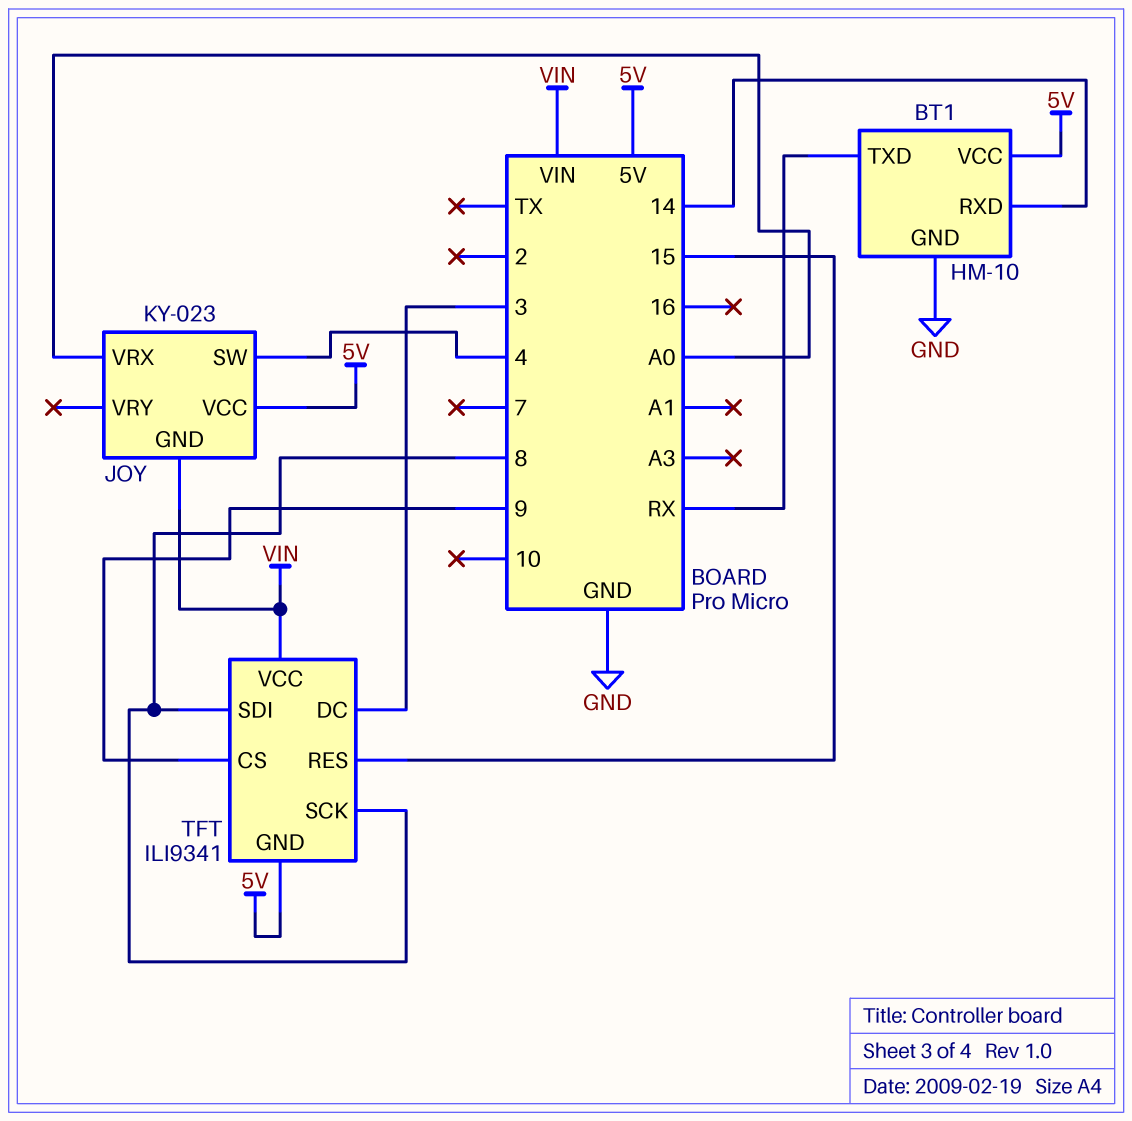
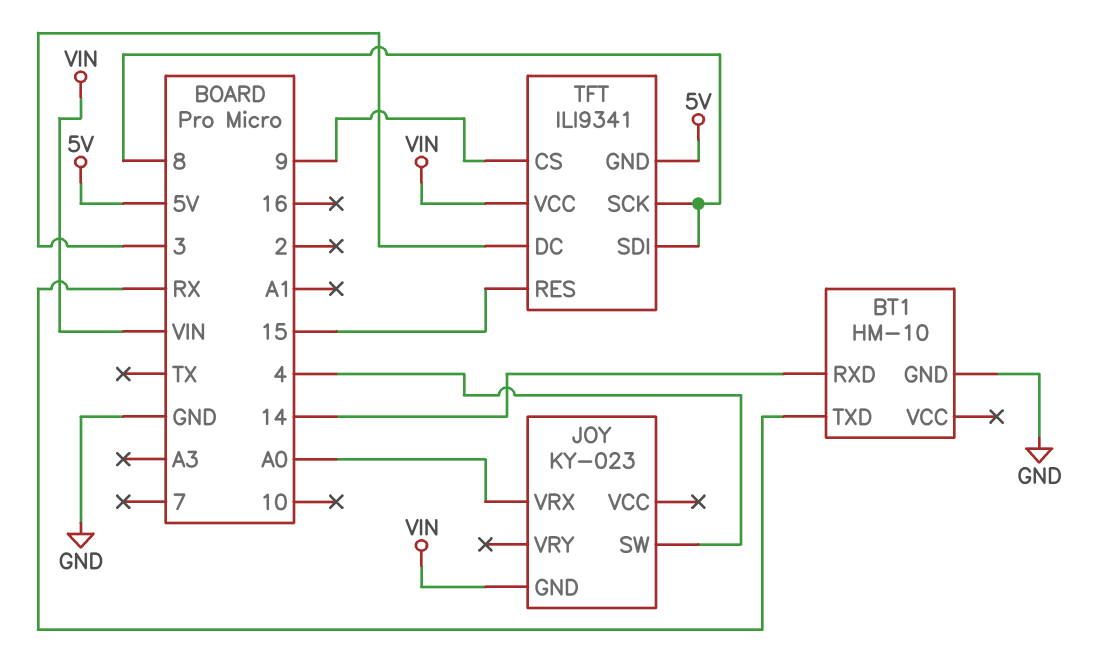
BT1 pin VCC: 5V -> none
JOY pin VCC: 5V -> none

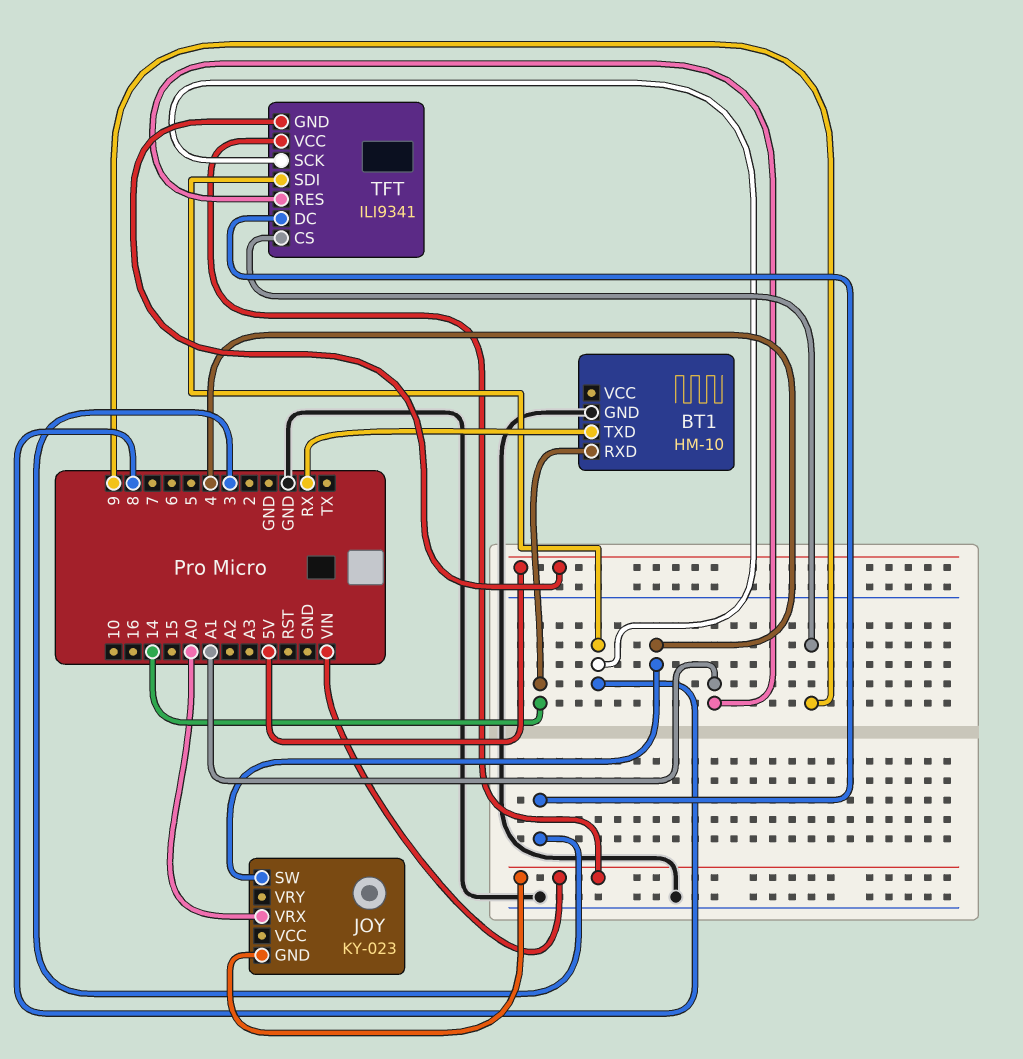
TFT pin RES: 15 -> A1

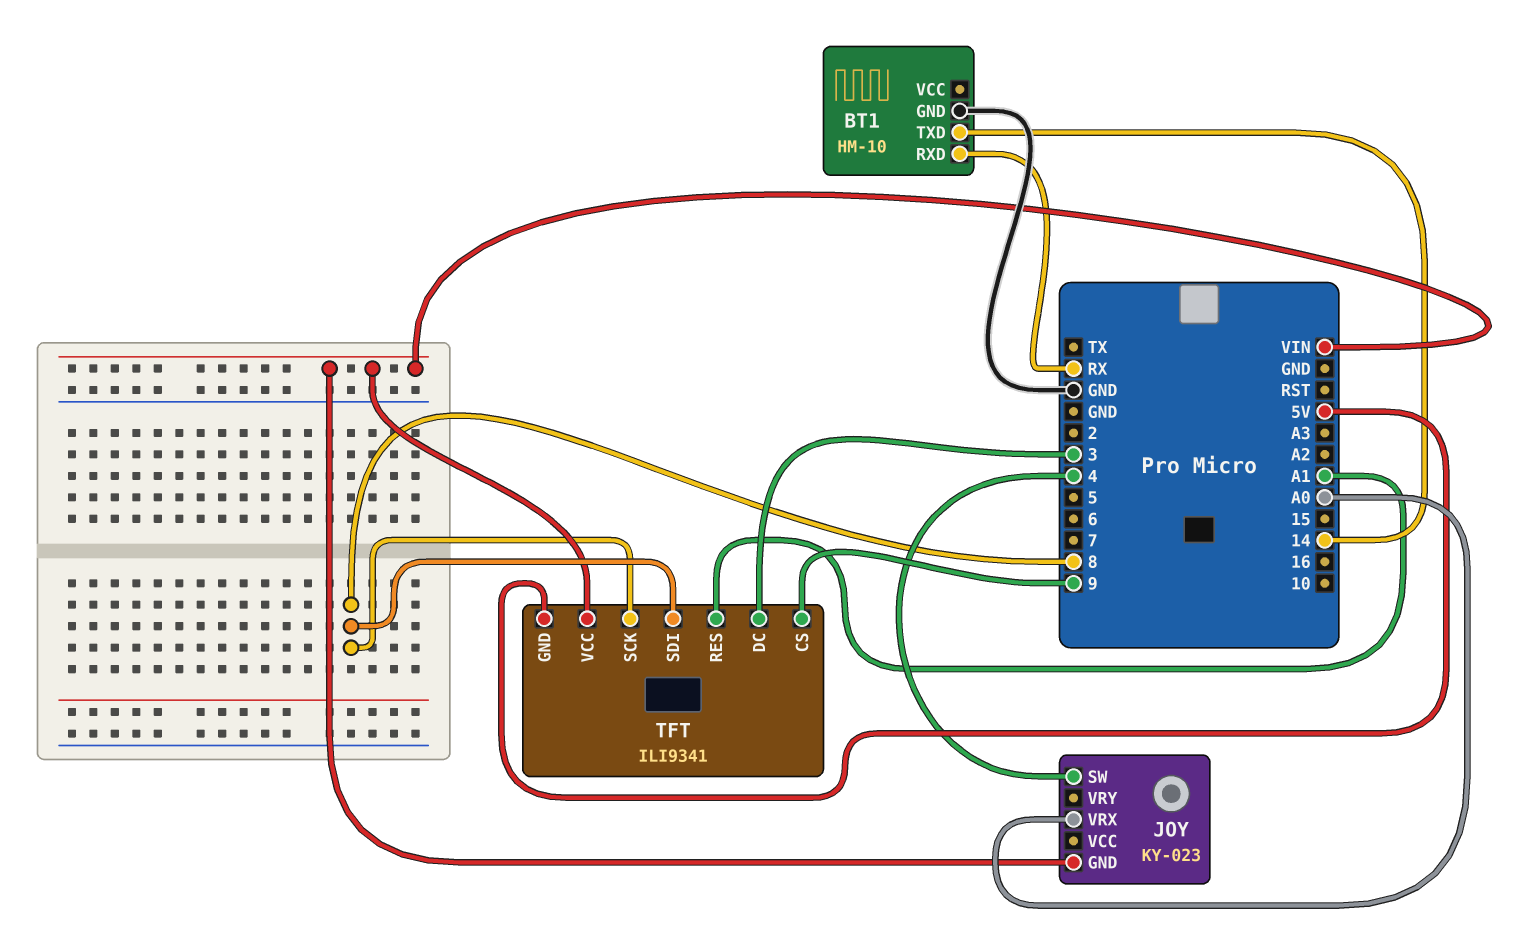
BT1 pin RXD: 14 -> RX
BT1 pin TXD: RX -> 14

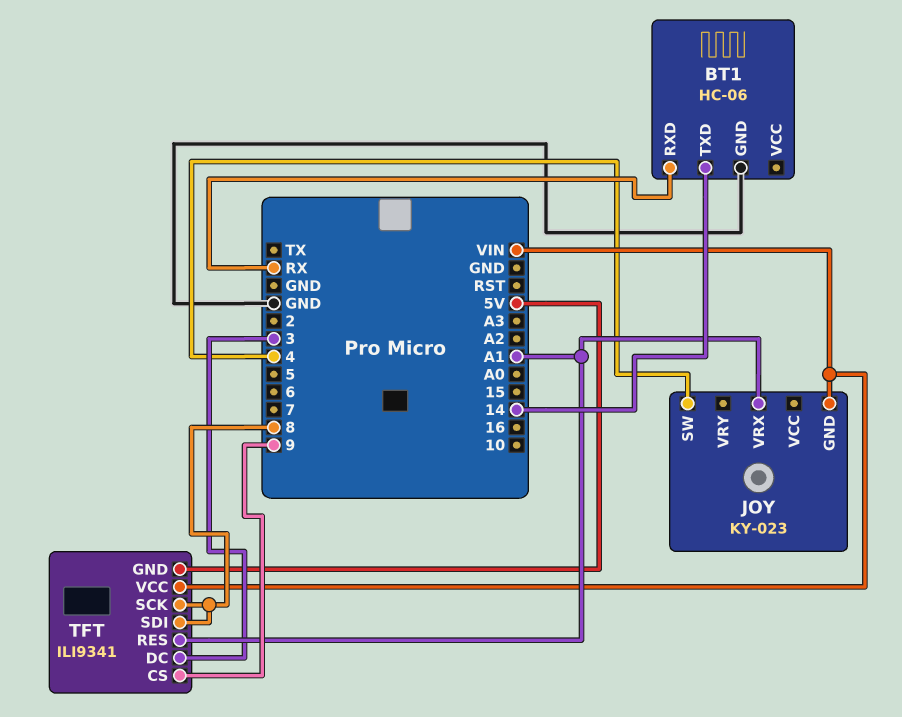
BT1: HM-10 -> HC-06
JOY pin VRX: A0 -> A1

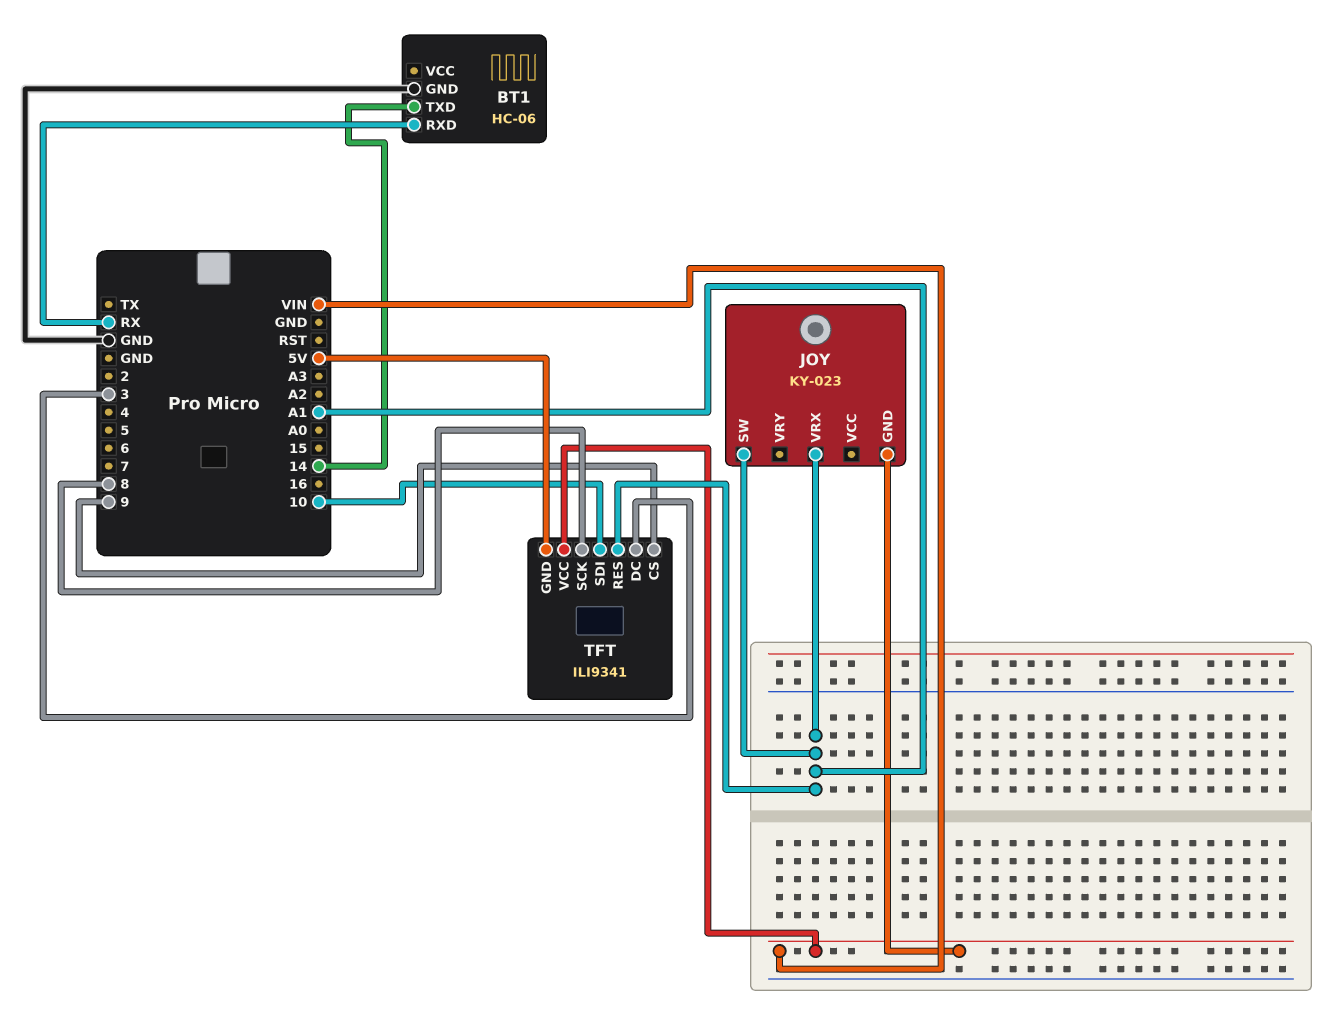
JOY pin SW: 4 -> A1
TFT pin SDI: 8 -> 10

